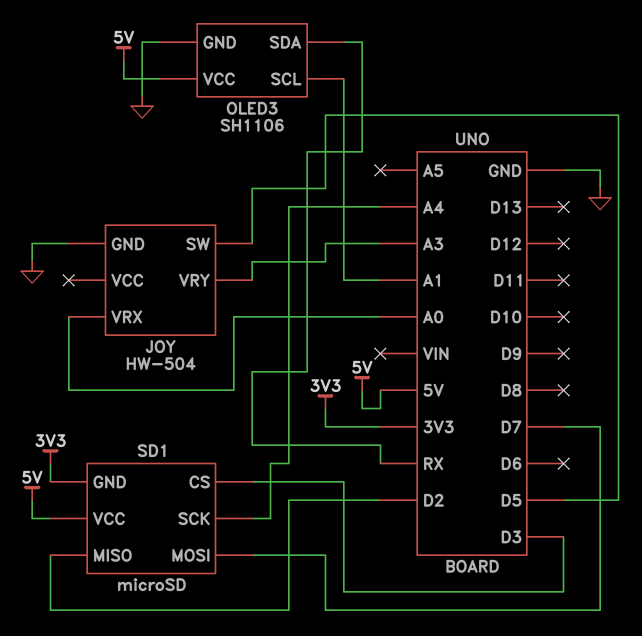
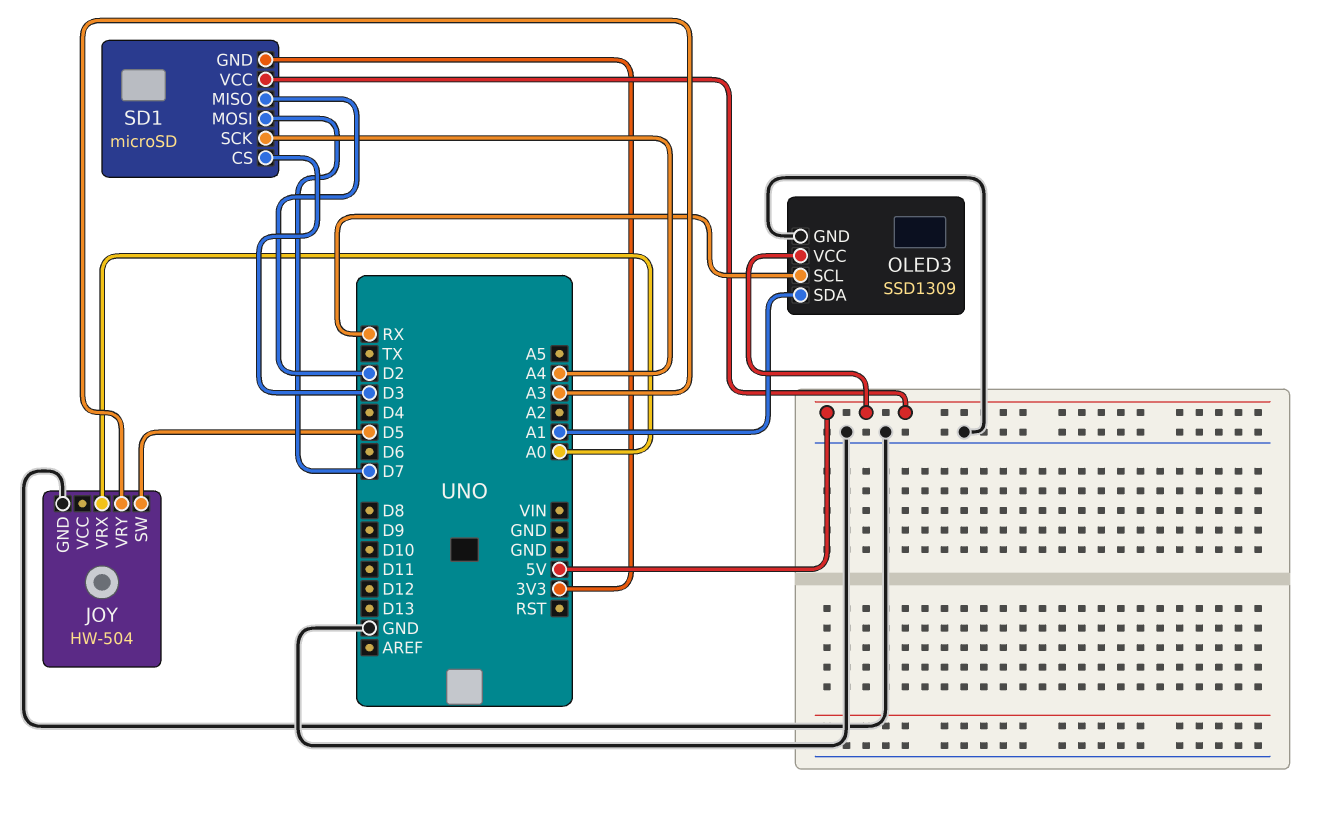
OLED3: SH1106 -> SSD1309
OLED3 pin SCL: A1 -> RX
OLED3 pin SDA: RX -> A1

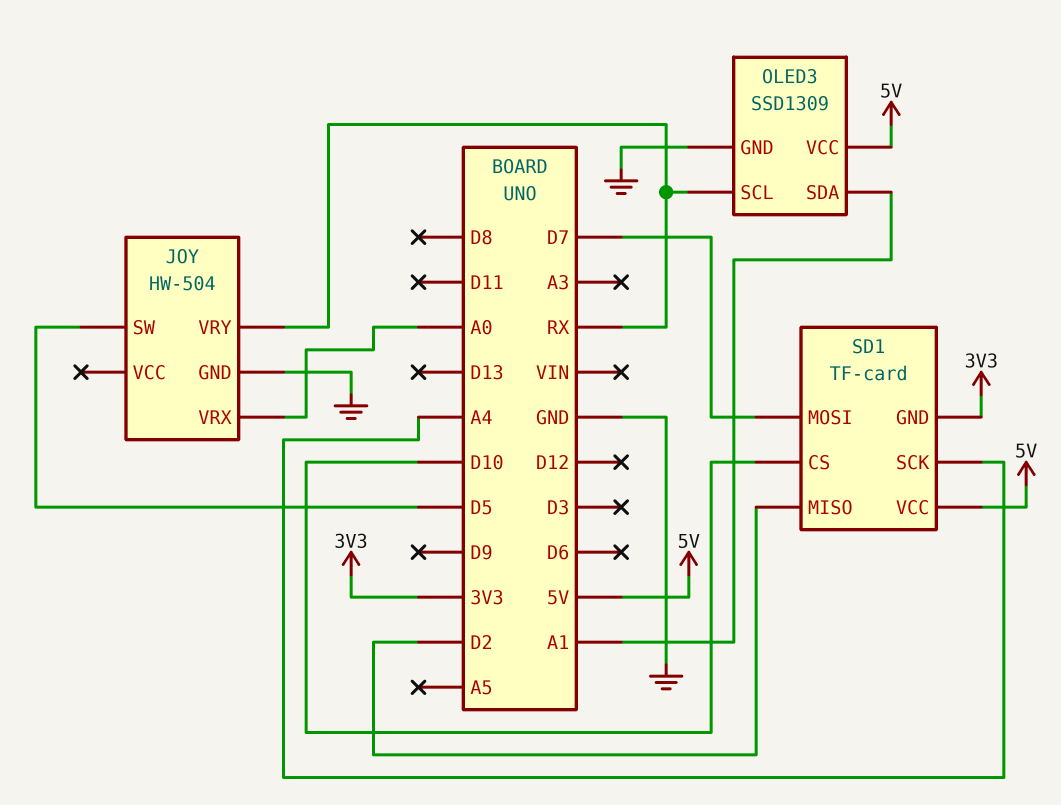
JOY pin VRY: A3 -> RX
SD1: microSD -> TF-card
SD1 pin CS: D3 -> D10

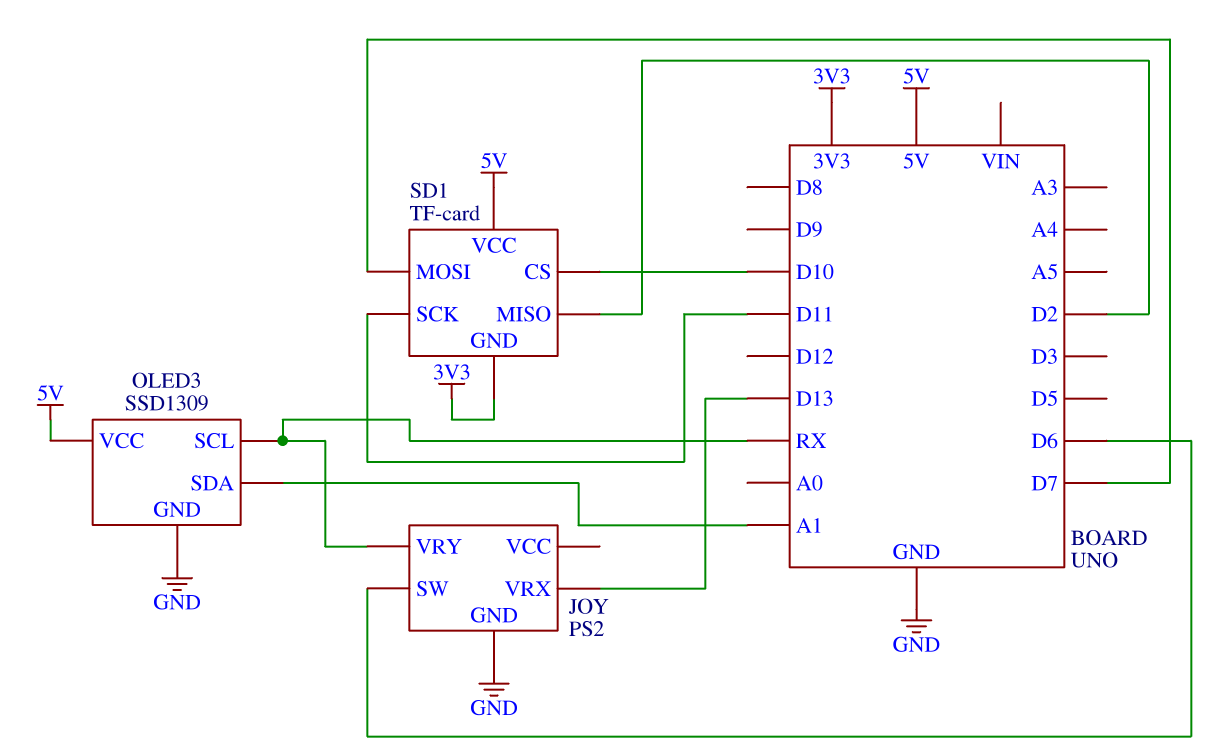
JOY: HW-504 -> PS2
JOY pin SW: D5 -> D6
JOY pin VRX: A0 -> D13
SD1 pin SCK: A4 -> D11

